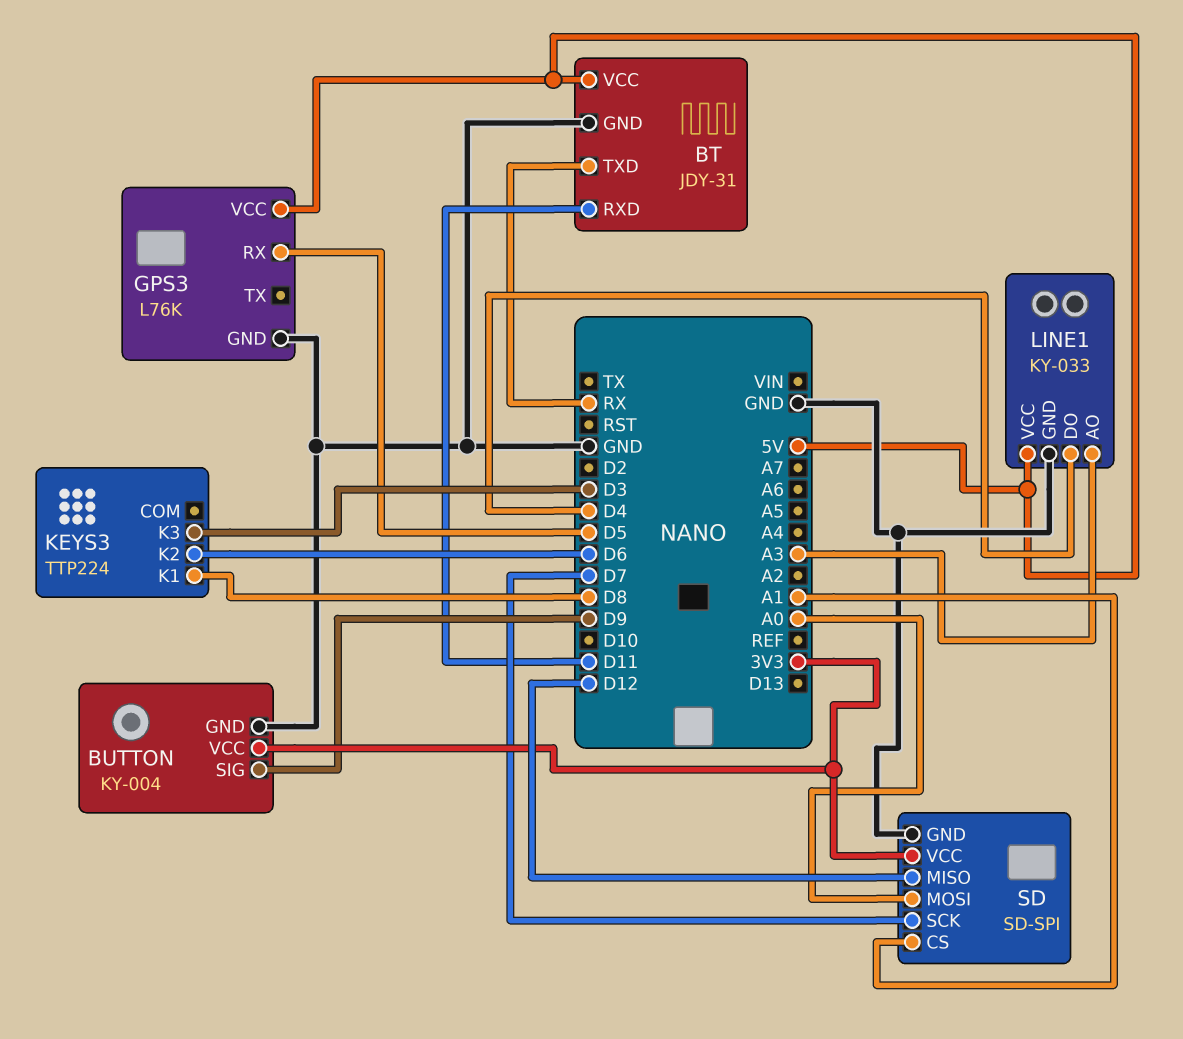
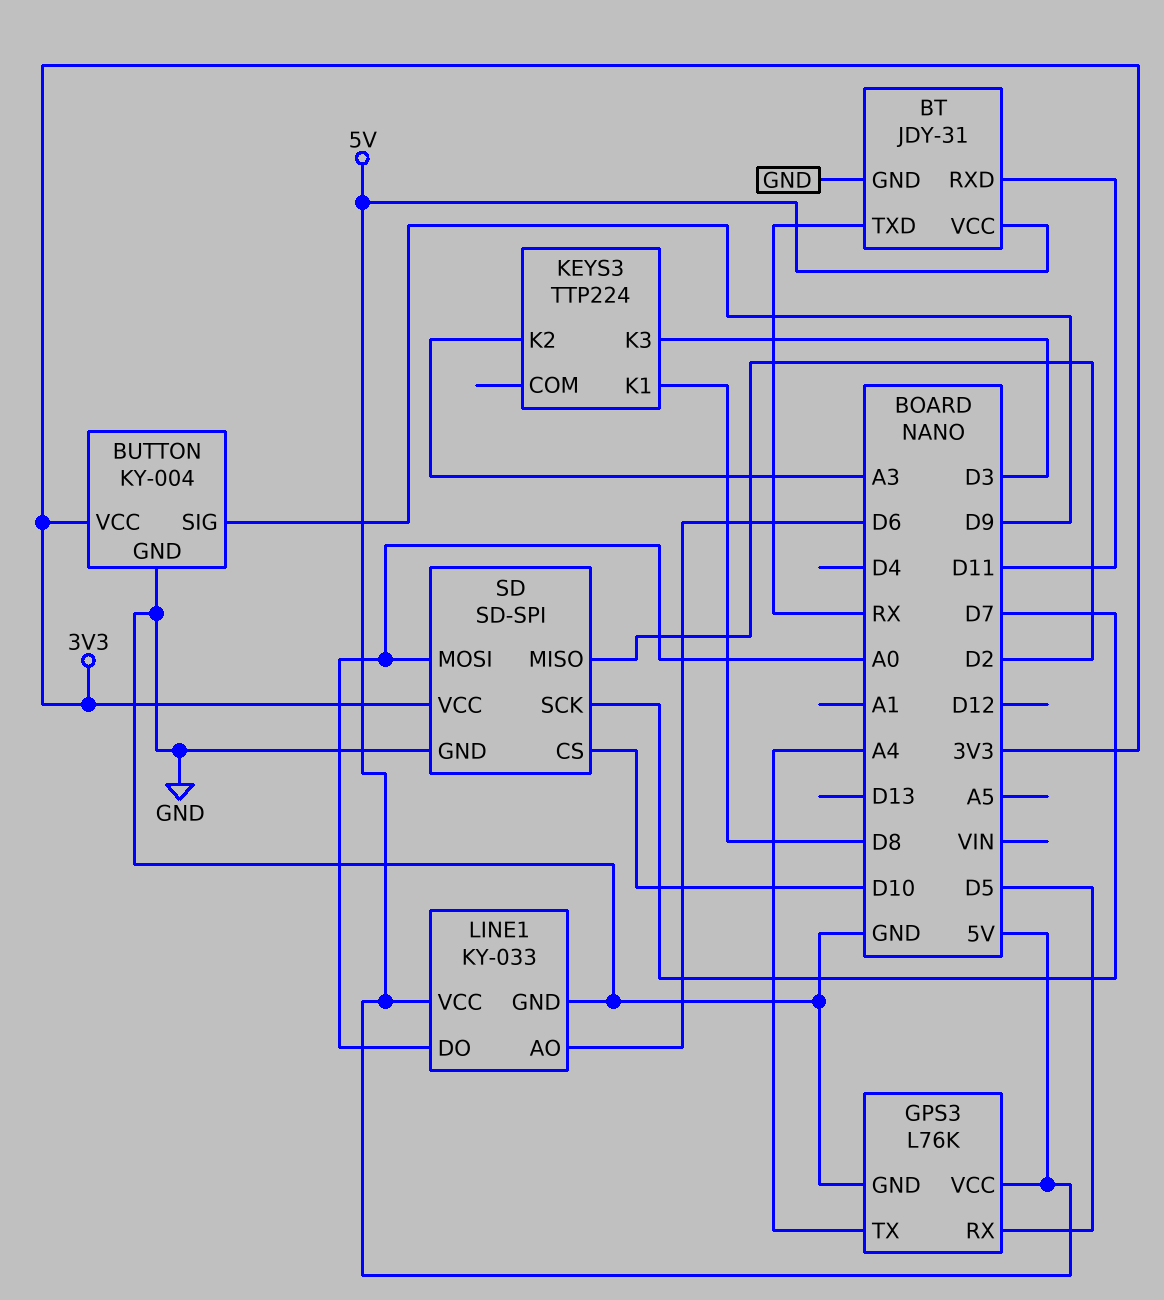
GPS3 pin TX: none -> A4
KEYS3 pin K2: D6 -> A3
LINE1 pin AO: A3 -> D6
LINE1 pin DO: D4 -> A0
SD pin CS: A1 -> D10
SD pin MISO: D12 -> D2

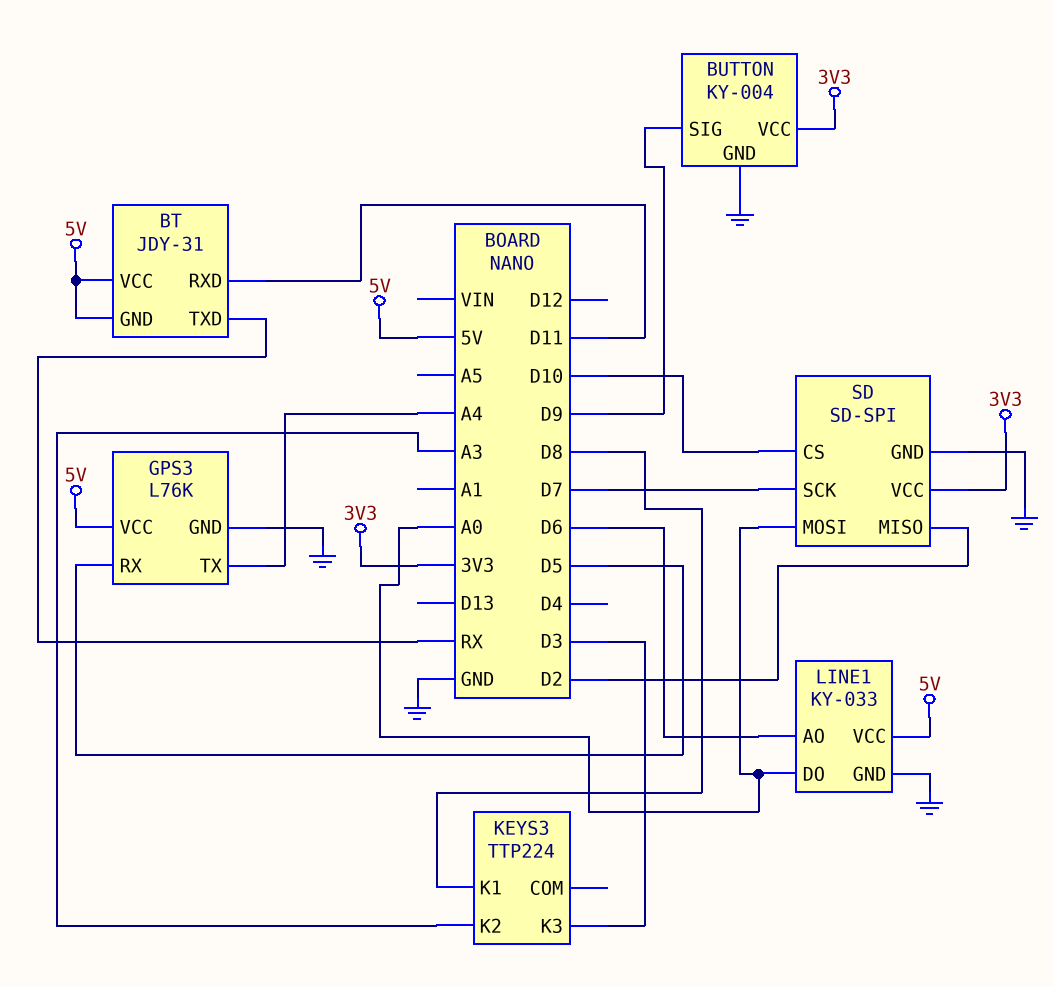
BT pin GND: GND -> 5V

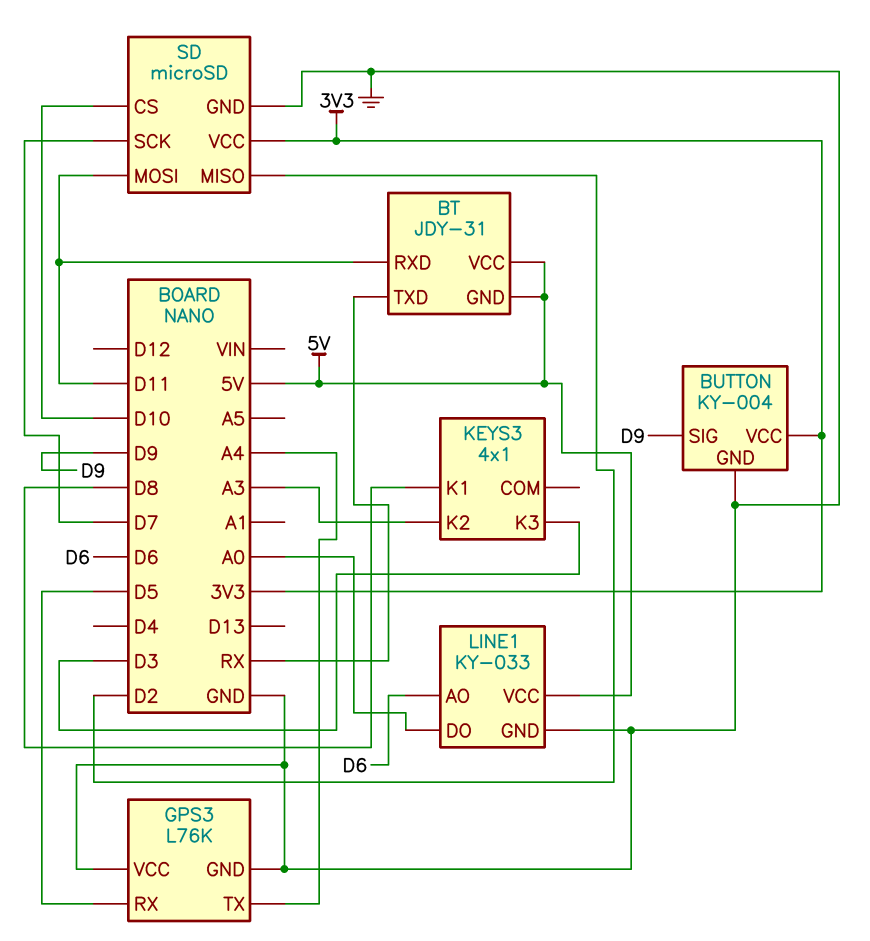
GPS3 pin VCC: 5V -> GND
KEYS3: TTP224 -> 4x1
SD: SD-SPI -> microSD
SD pin MOSI: A0 -> D11

